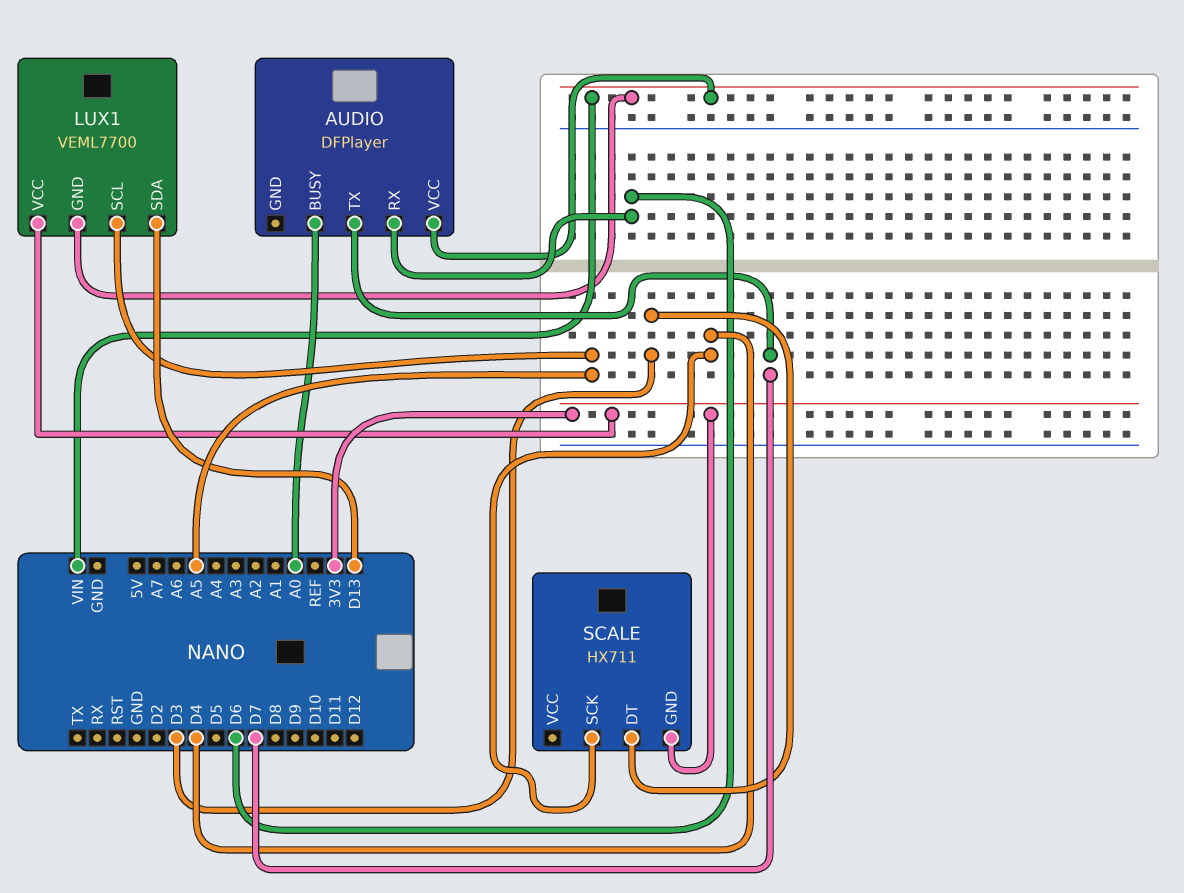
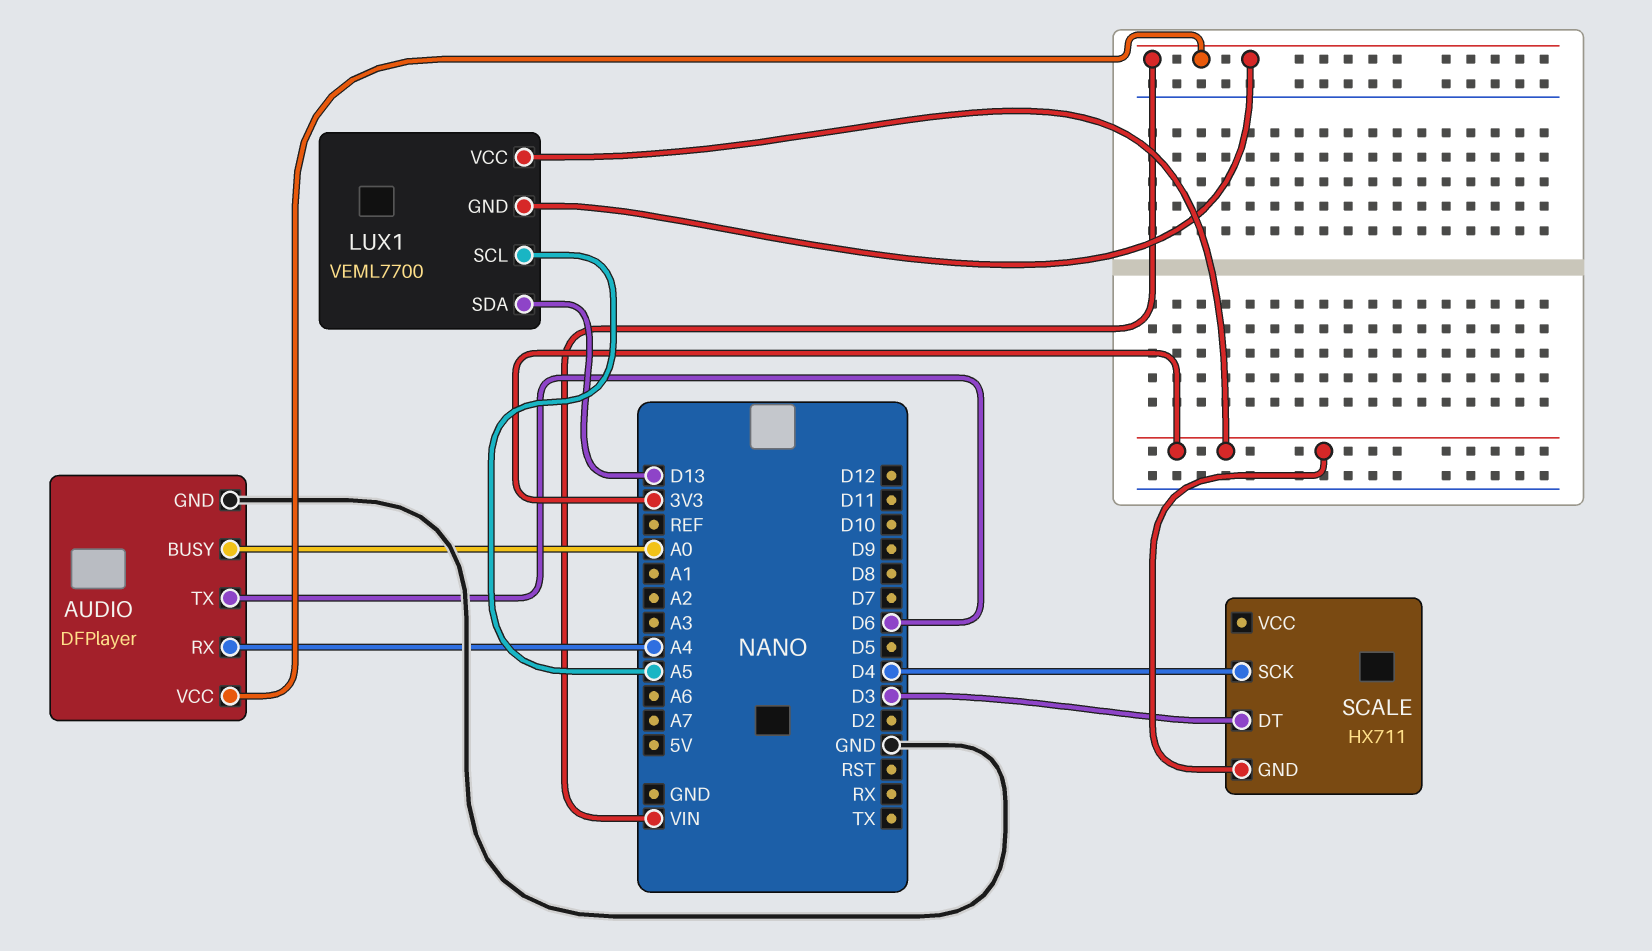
AUDIO pin GND: none -> GND
AUDIO pin RX: D6 -> A4
AUDIO pin TX: D7 -> D6

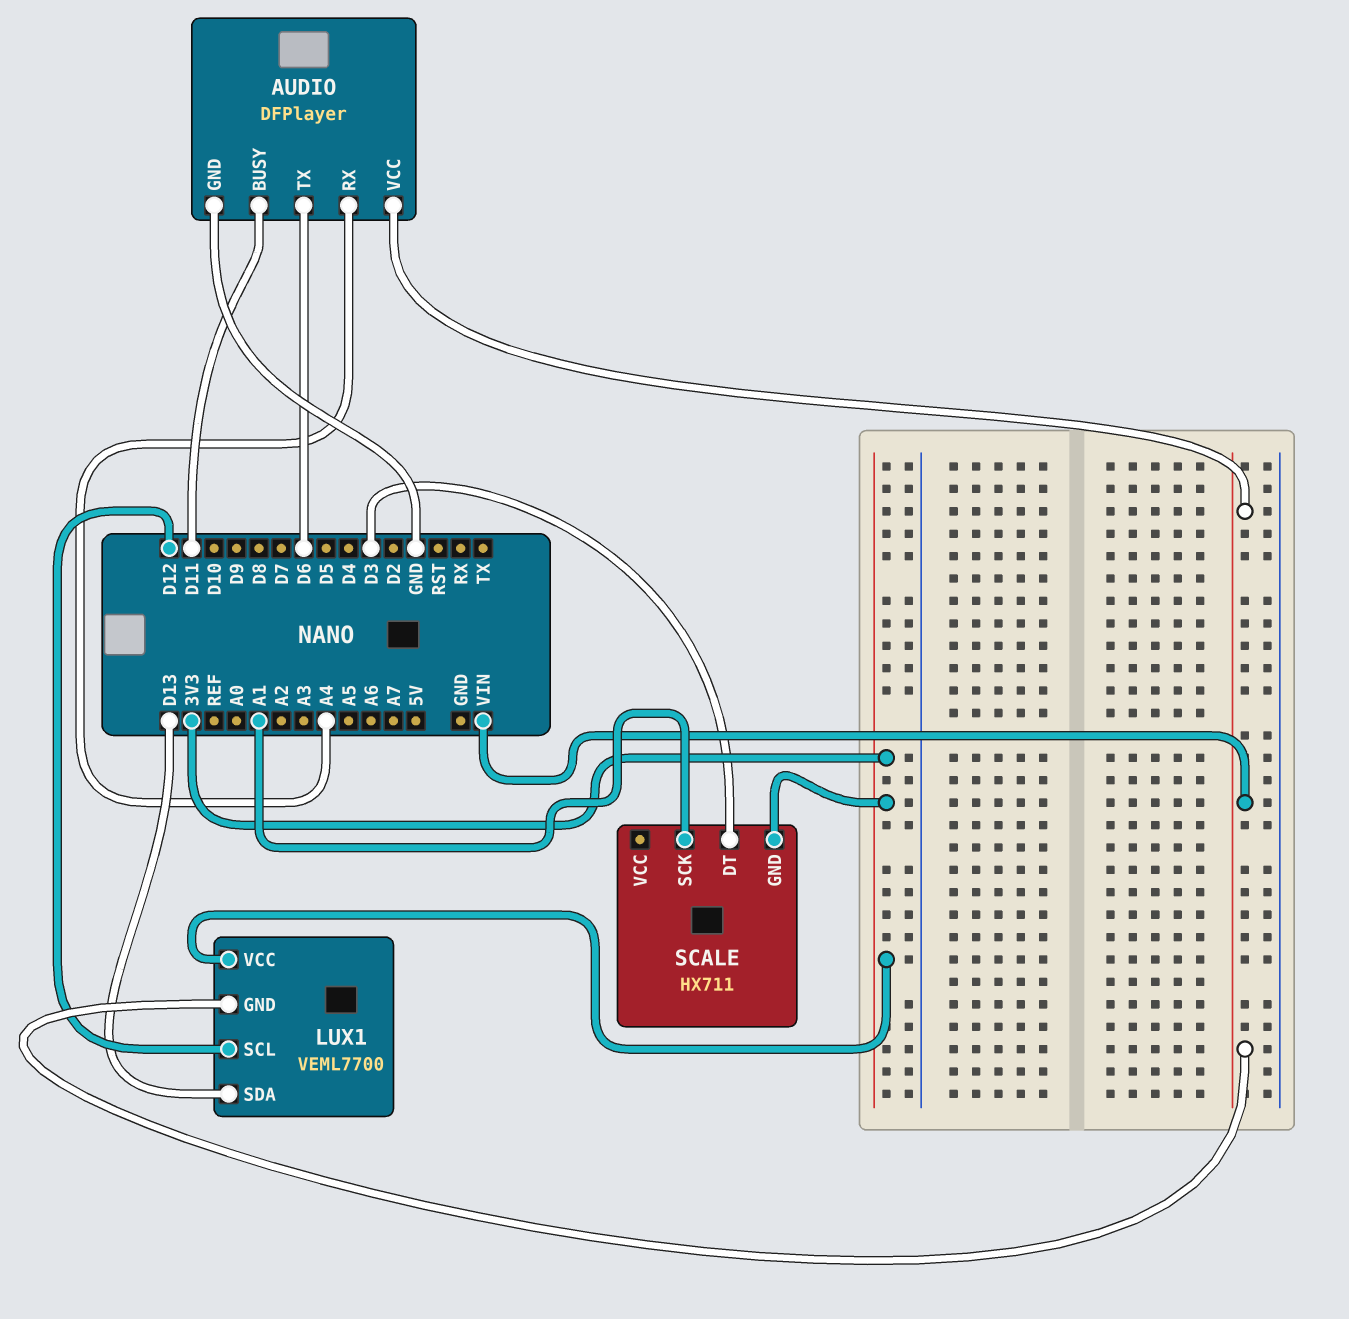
AUDIO pin BUSY: A0 -> D11
LUX1 pin SCL: A5 -> D12
SCALE pin SCK: D4 -> A1

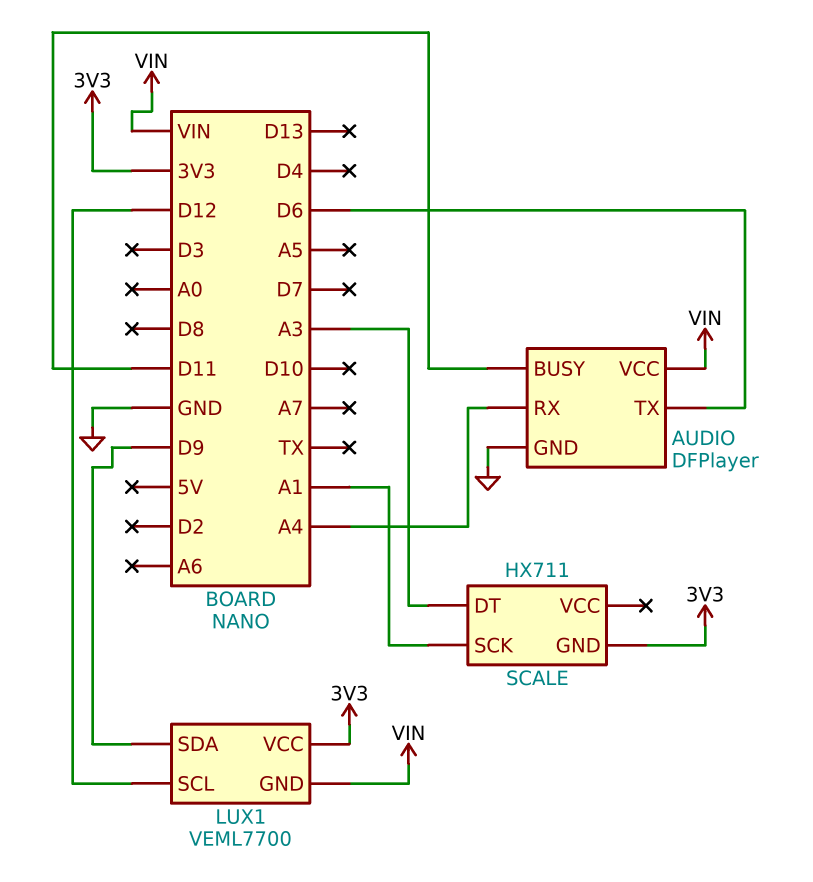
LUX1 pin SDA: D13 -> D9
SCALE pin DT: D3 -> A3

